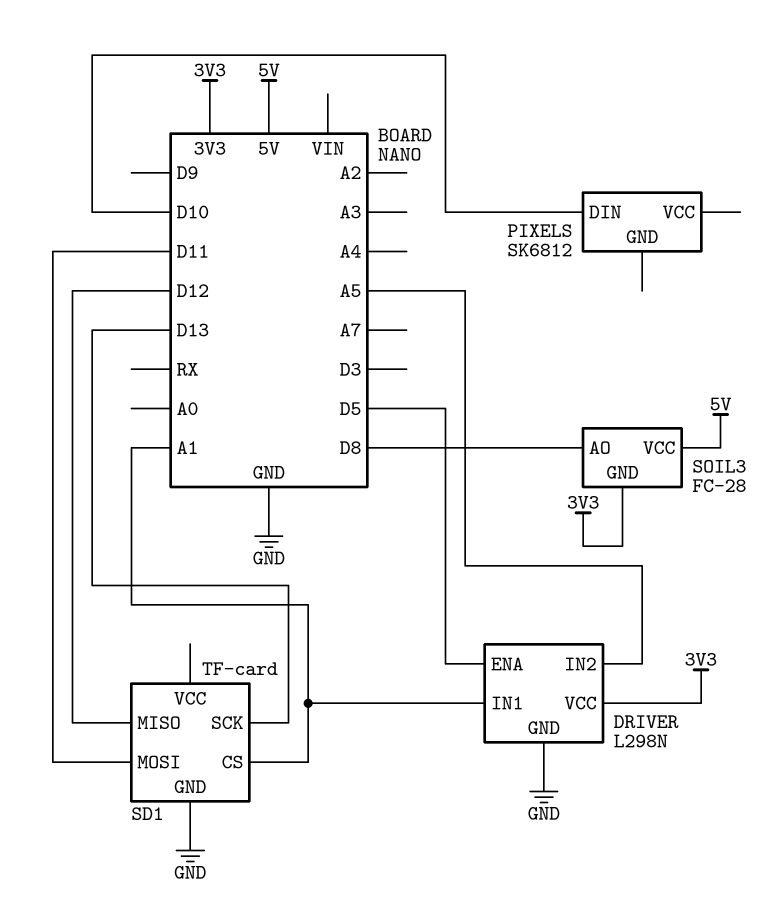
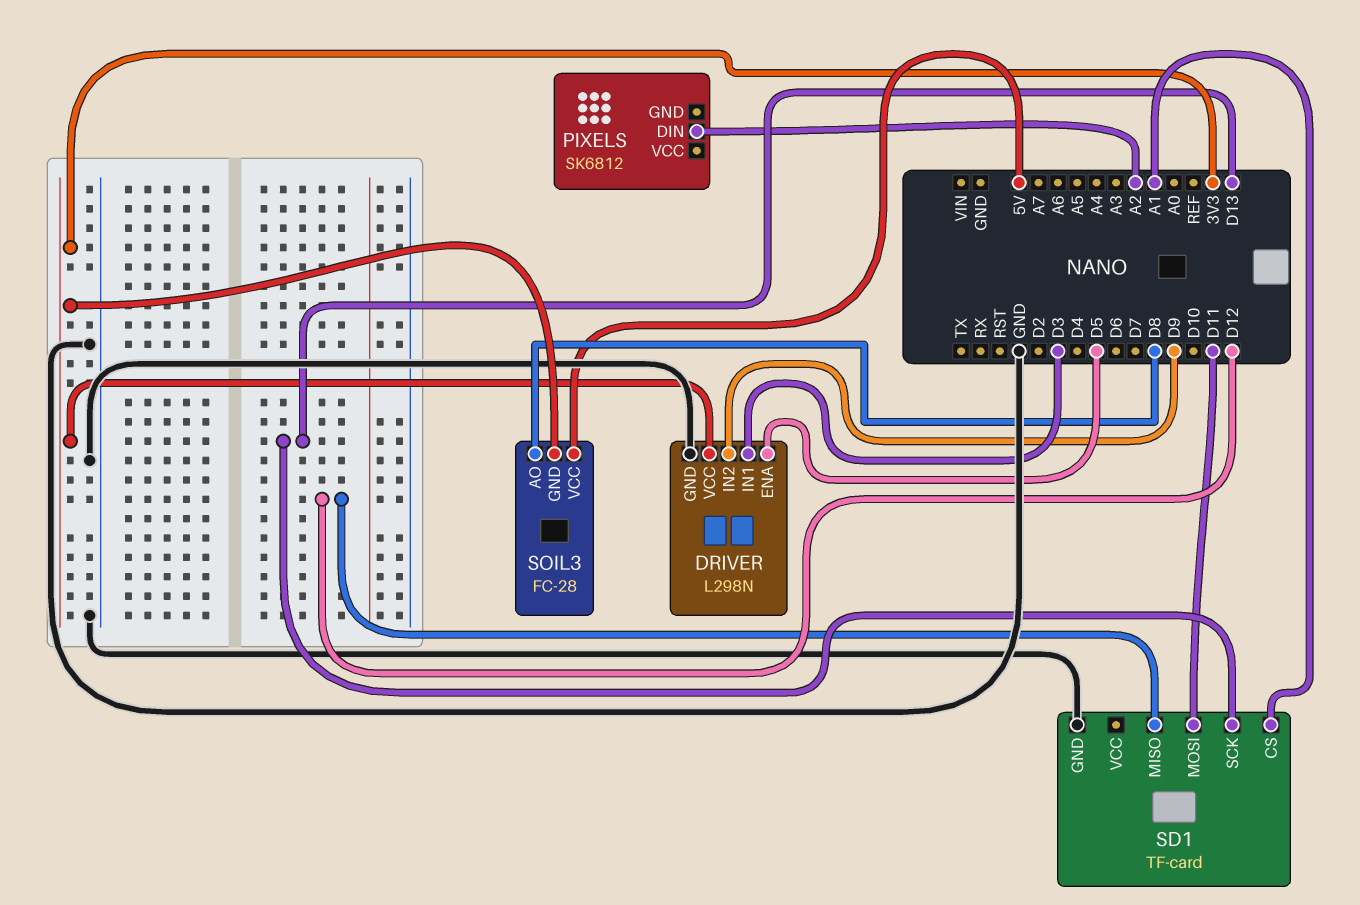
DRIVER pin IN1: A1 -> D3
DRIVER pin IN2: A5 -> D9
PIXELS pin DIN: D10 -> A2

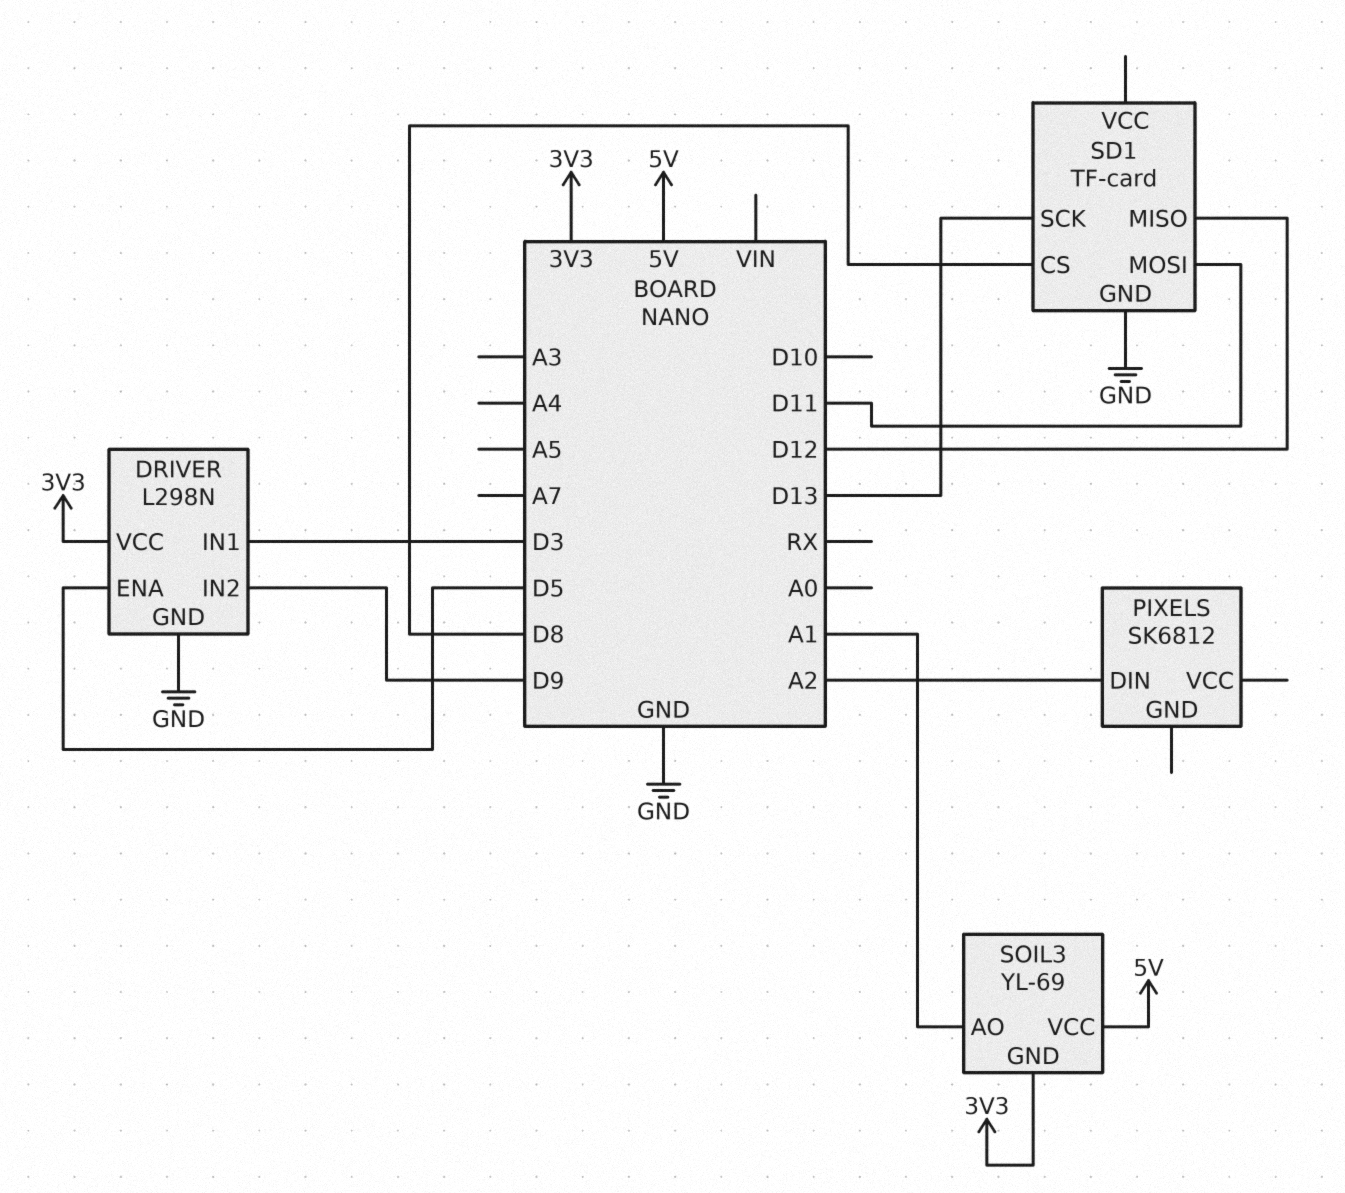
SD1 pin CS: A1 -> D8
SOIL3: FC-28 -> YL-69
SOIL3 pin AO: D8 -> A1

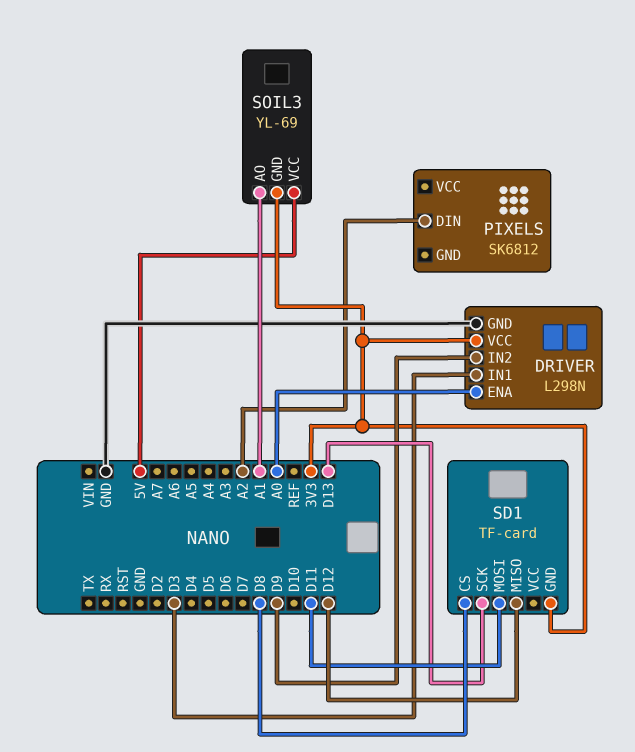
DRIVER pin ENA: D5 -> A0
SD1 pin GND: GND -> 3V3

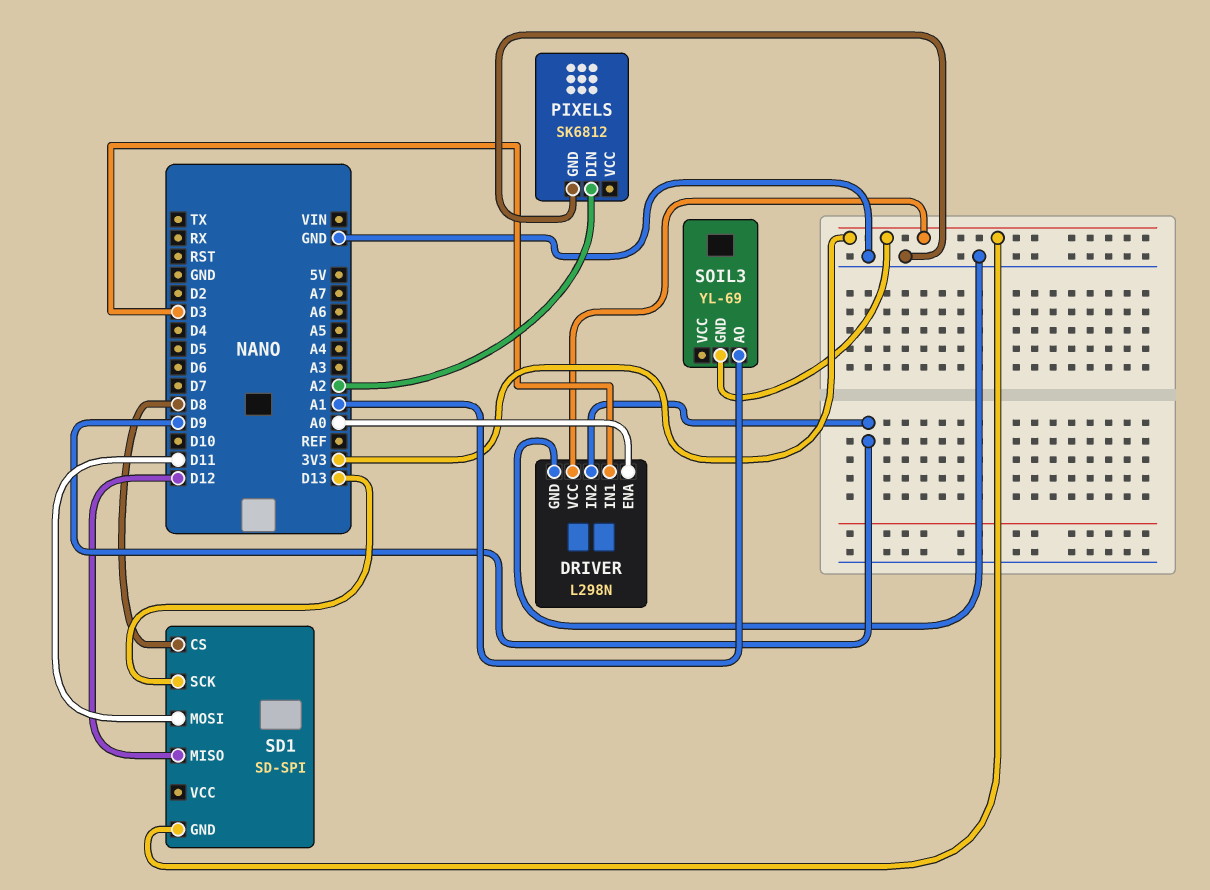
PIXELS pin GND: none -> GND
SD1: TF-card -> SD-SPI
SOIL3 pin VCC: 5V -> none

